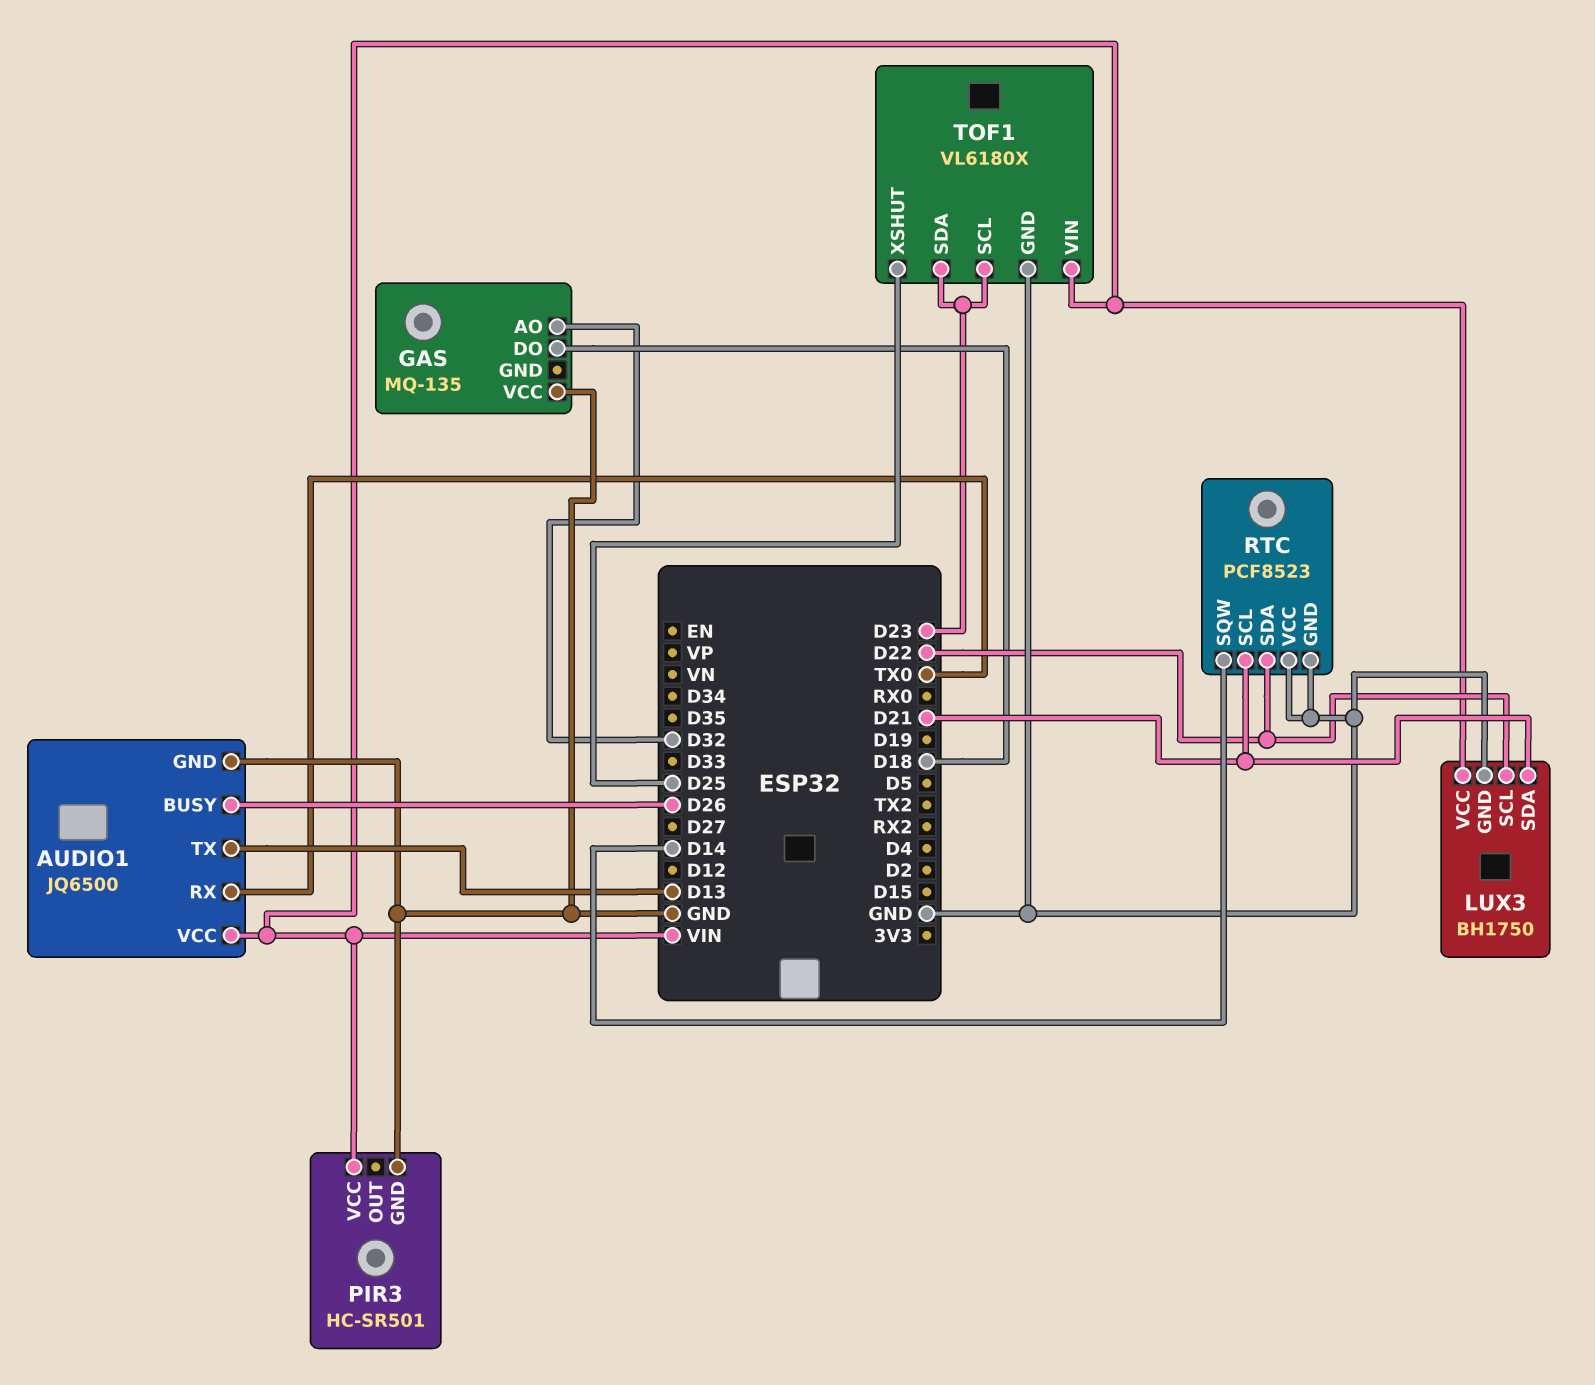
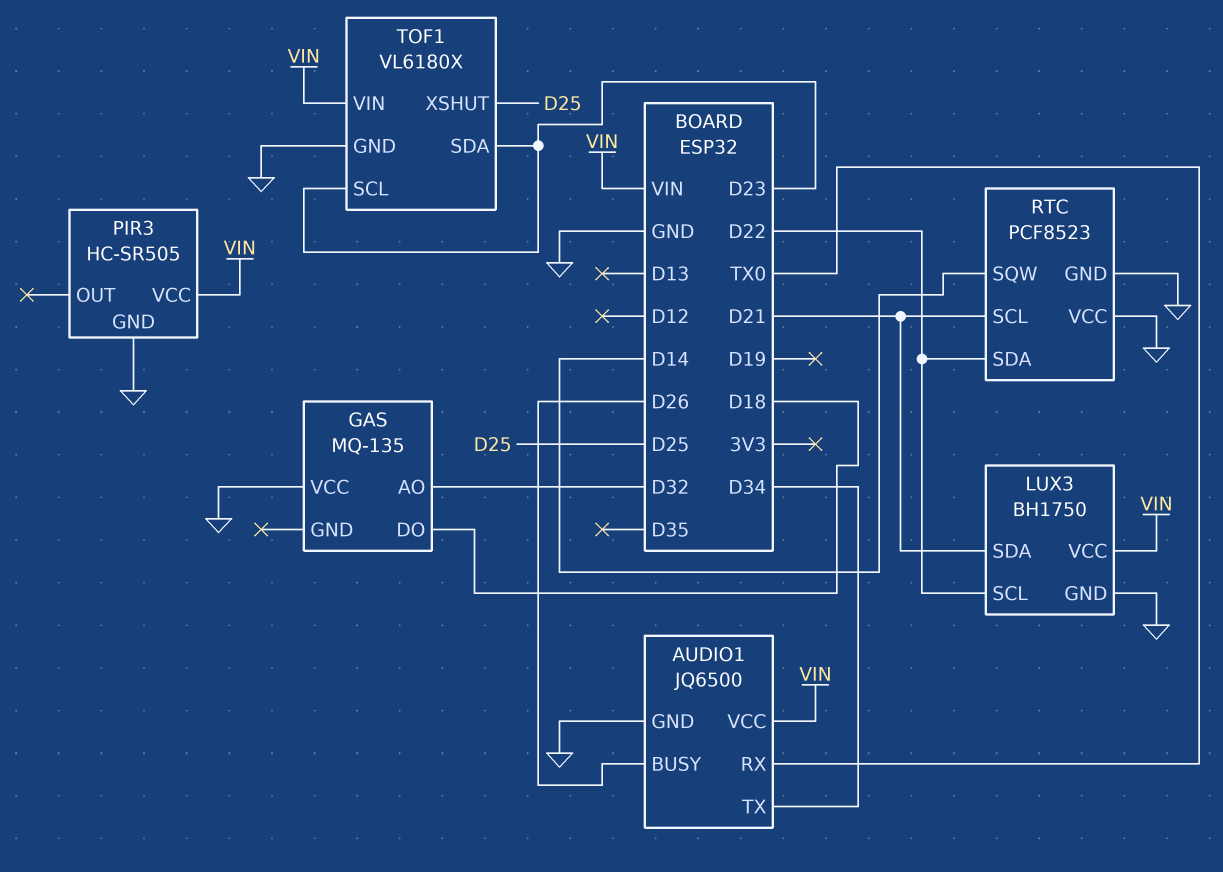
AUDIO1 pin TX: D13 -> D34
PIR3: HC-SR501 -> HC-SR505

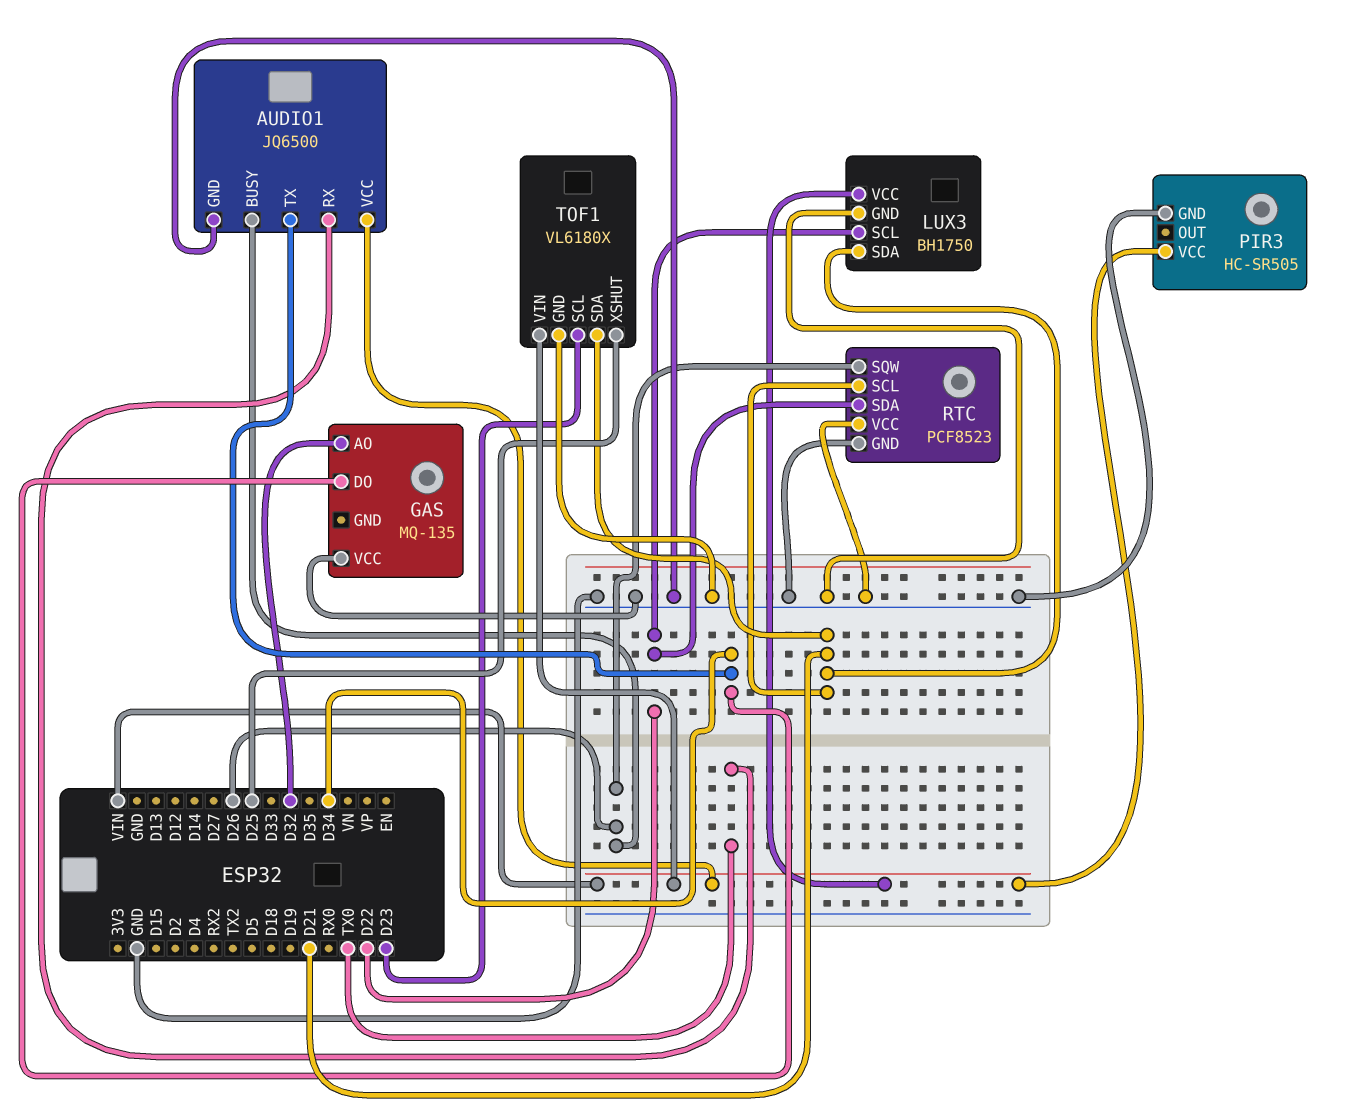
GAS pin DO: D18 -> D34
RTC pin SQW: D14 -> D26
TOF1 pin SDA: D23 -> D21

